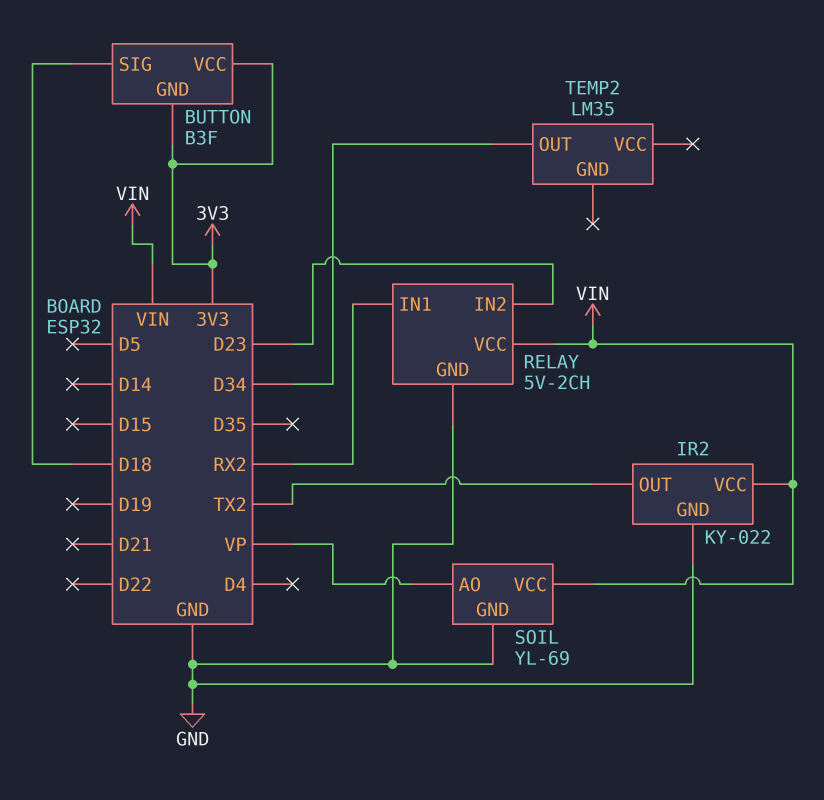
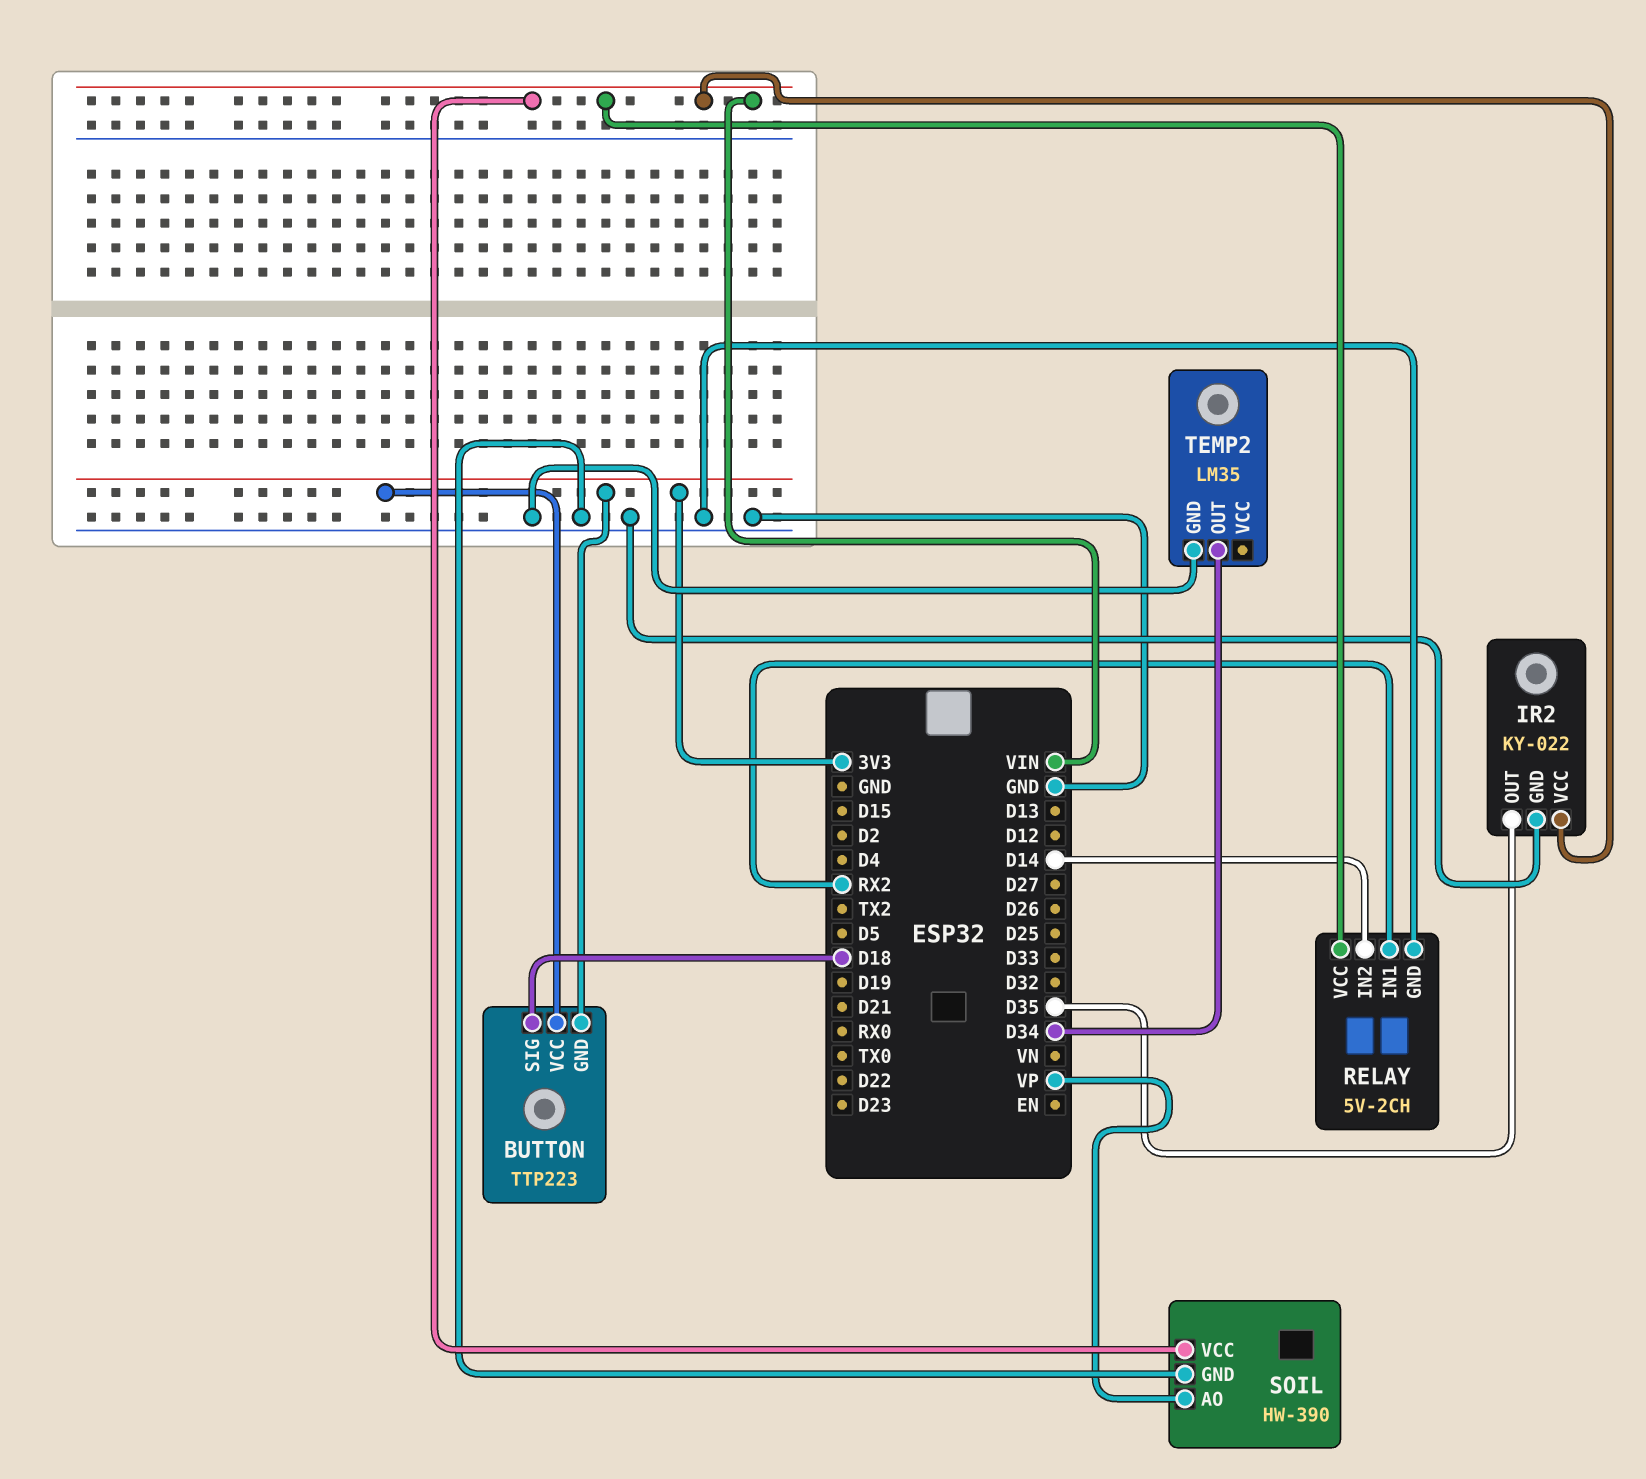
BUTTON: B3F -> TTP223
IR2 pin OUT: TX2 -> D35
RELAY pin IN2: D23 -> D14
SOIL: YL-69 -> HW-390
TEMP2 pin GND: none -> GND

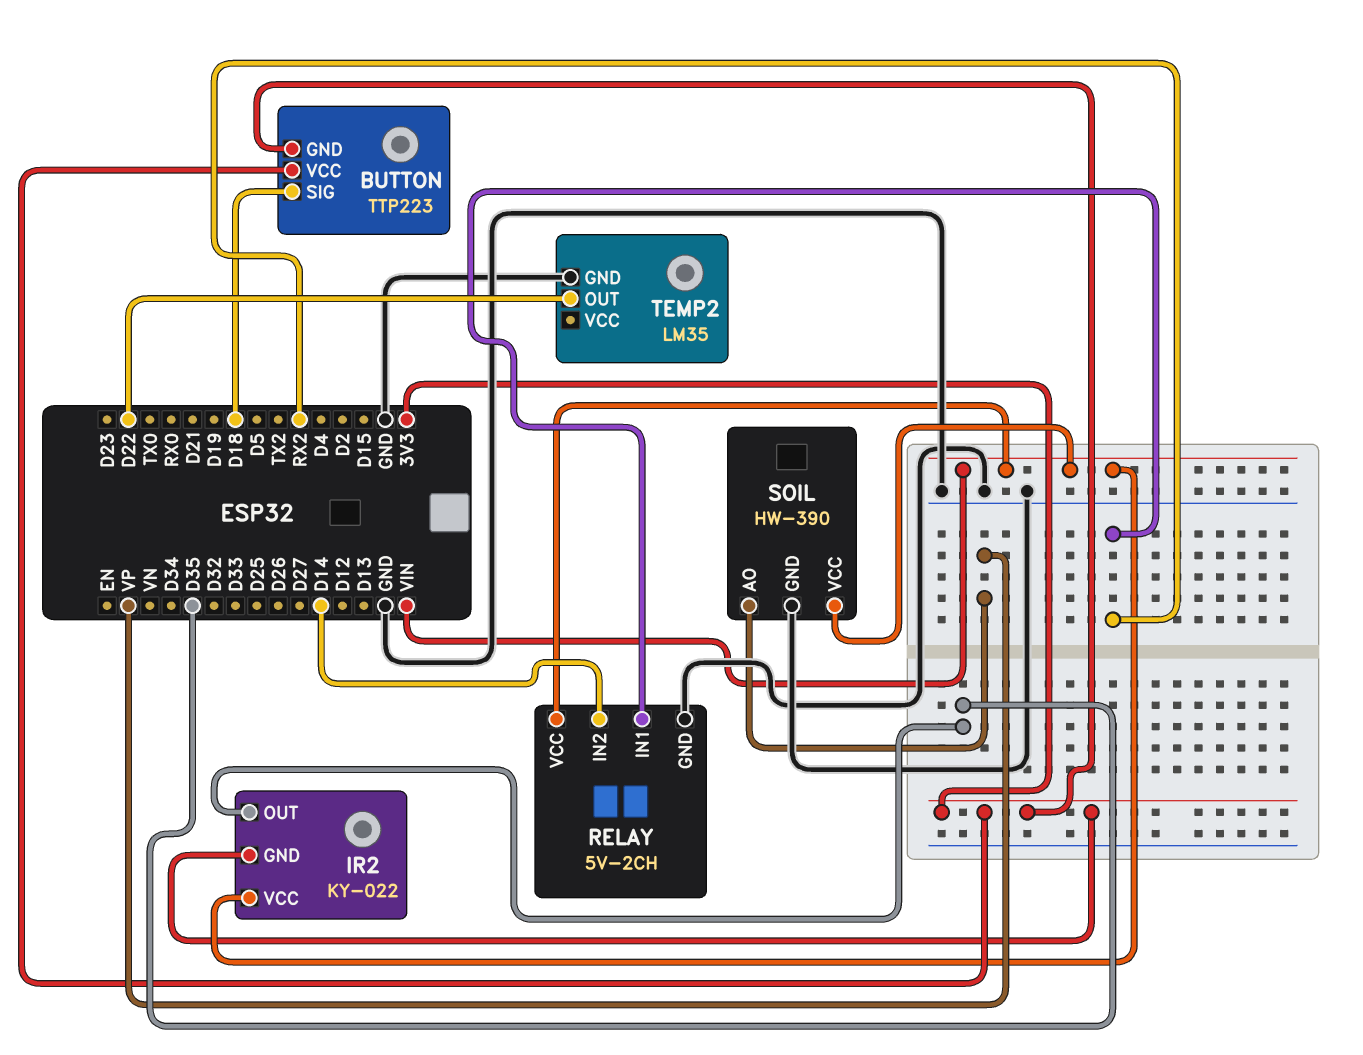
IR2 pin GND: GND -> 3V3
TEMP2 pin OUT: D34 -> D22

